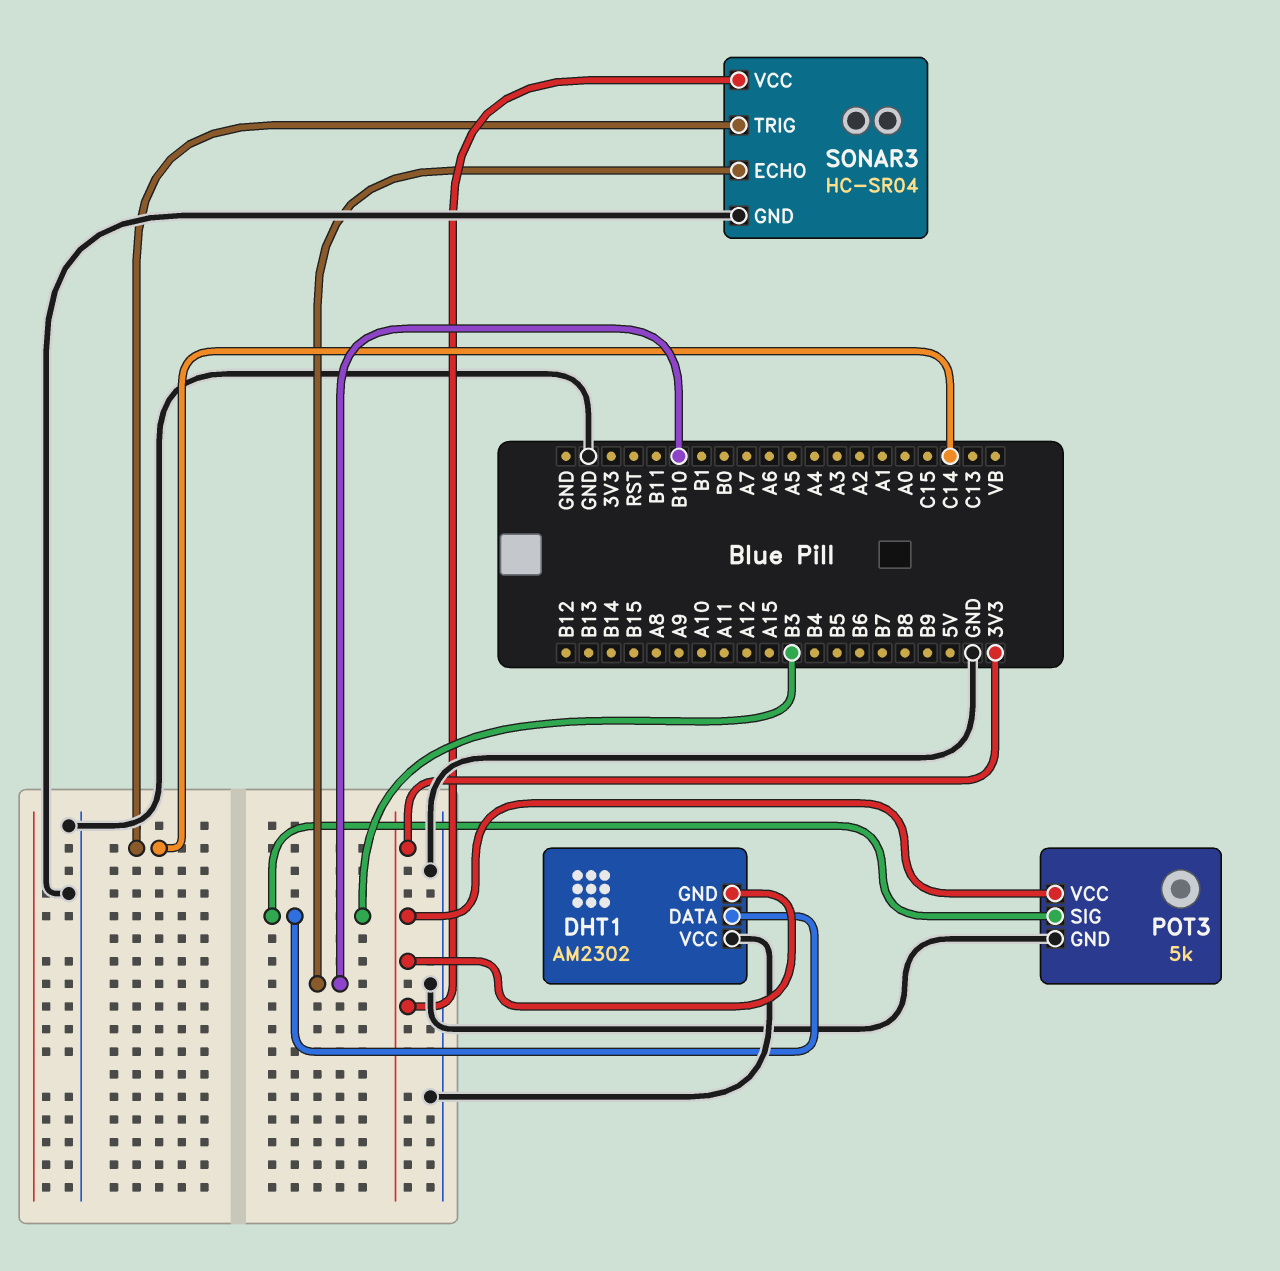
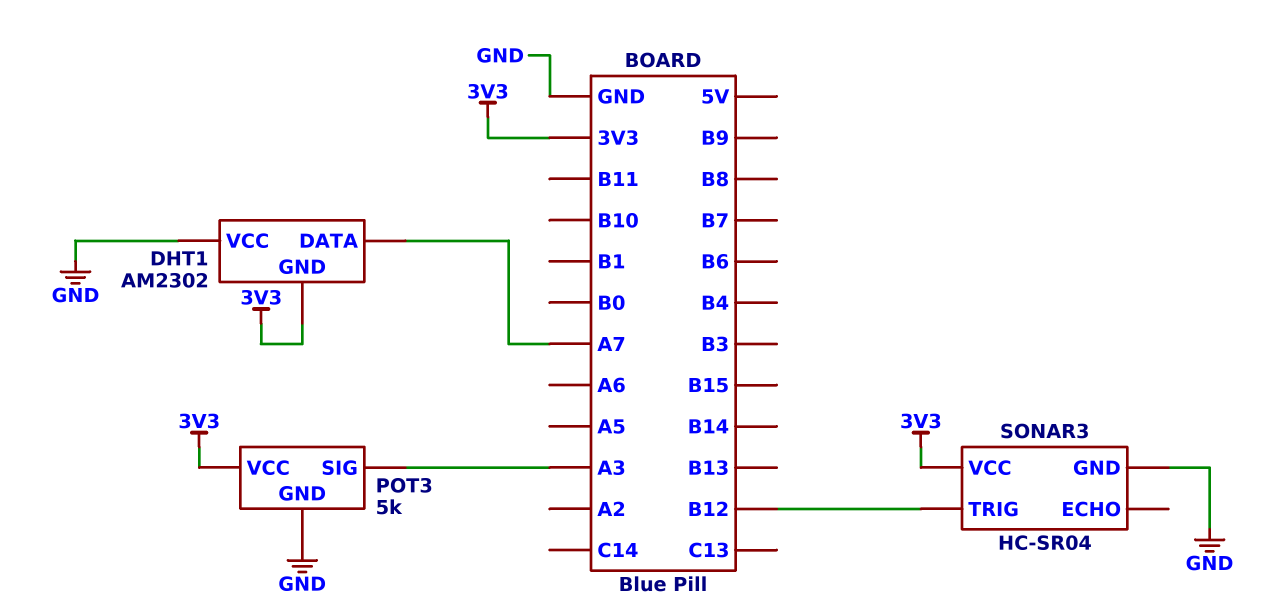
DHT1 pin DATA: B3 -> A7
POT3 pin SIG: B3 -> A3
SONAR3 pin ECHO: B10 -> none
SONAR3 pin TRIG: C14 -> B12

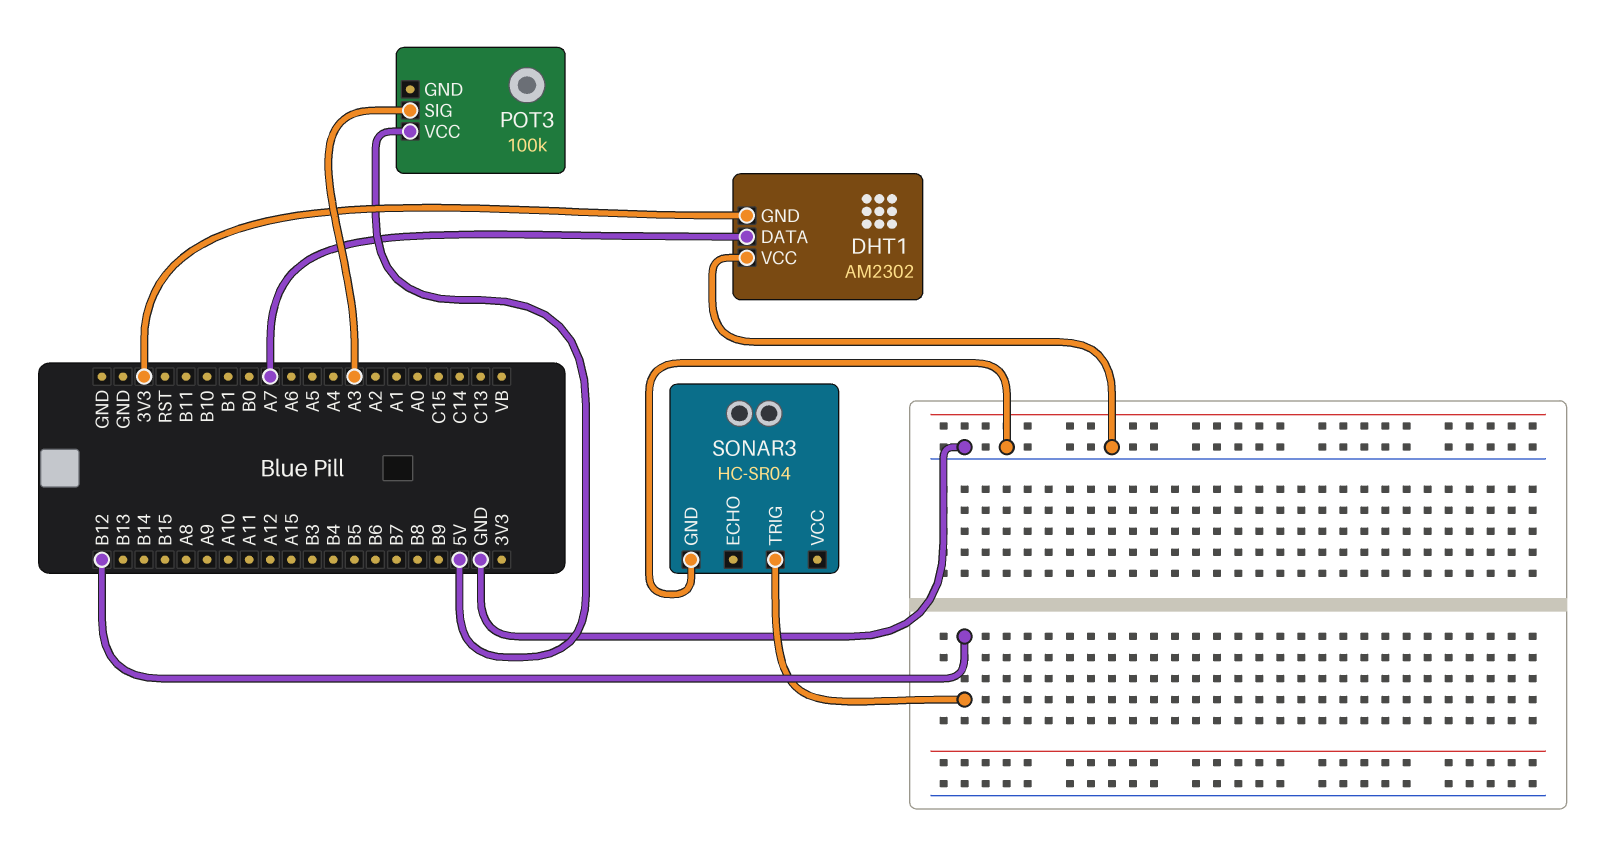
POT3: 5k -> 100k
POT3 pin GND: GND -> none
POT3 pin VCC: 3V3 -> 5V
SONAR3 pin VCC: 3V3 -> none

